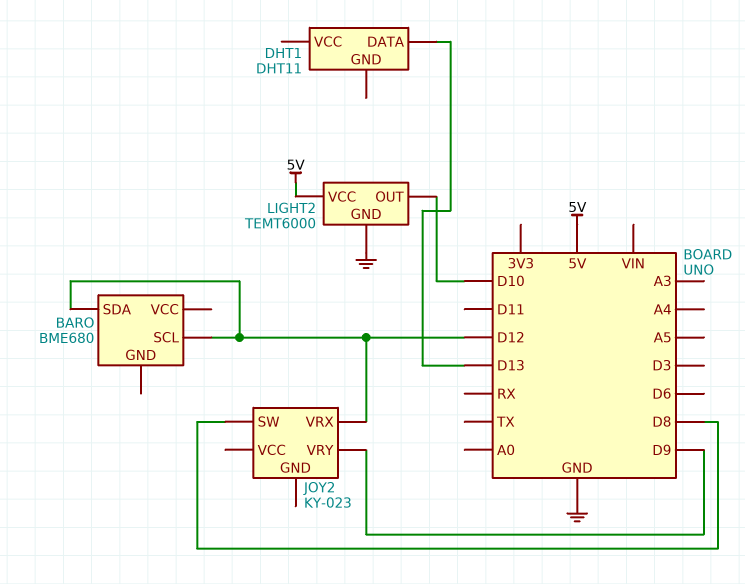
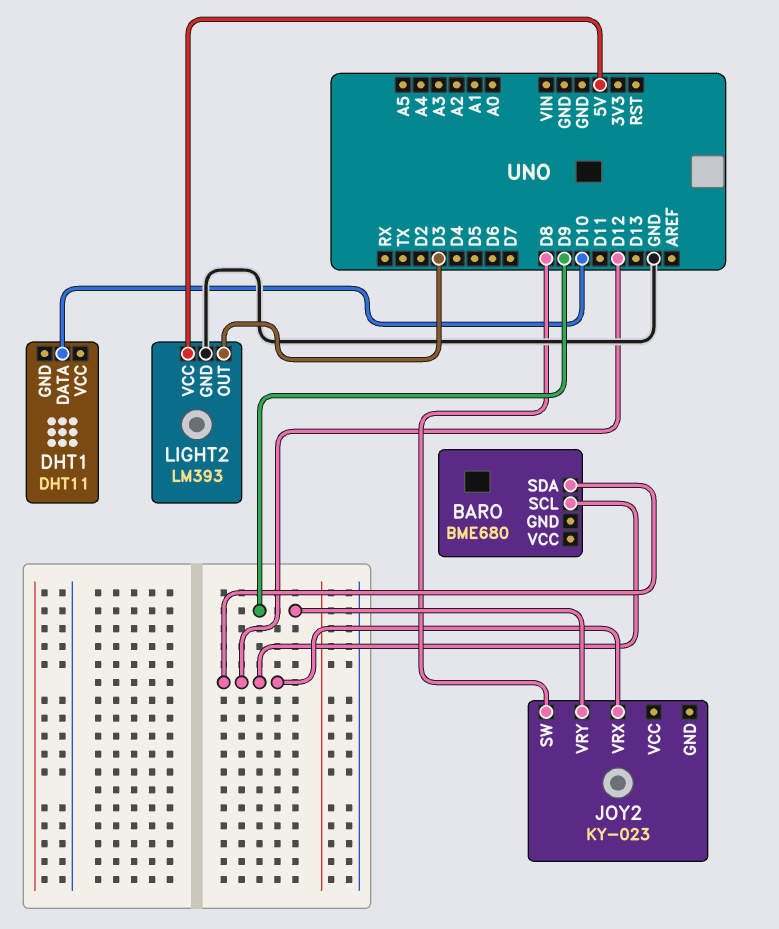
DHT1 pin DATA: D13 -> D10
LIGHT2: TEMT6000 -> LM393
LIGHT2 pin OUT: D10 -> D3

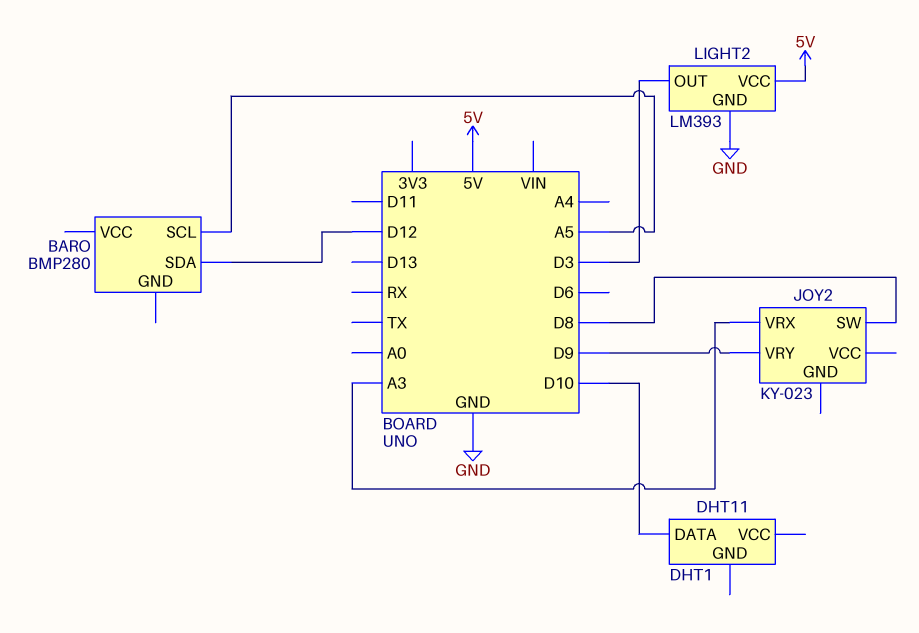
BARO: BME680 -> BMP280
BARO pin SCL: D12 -> A5
JOY2 pin VRX: D12 -> A3

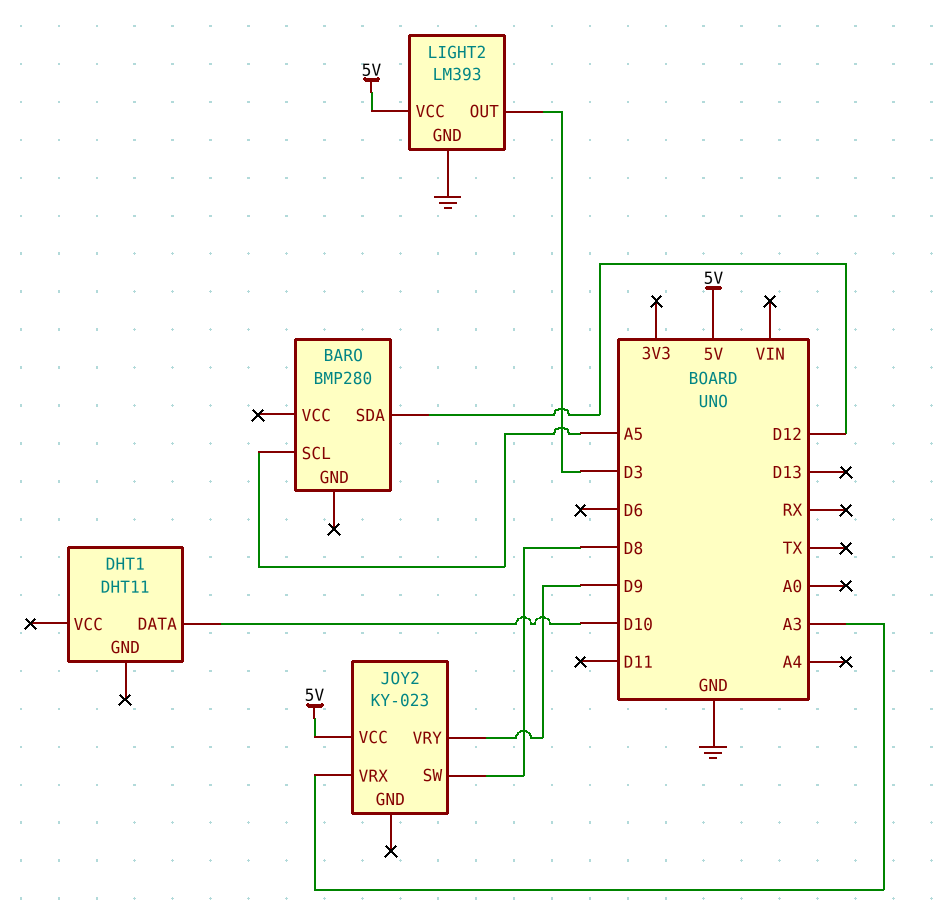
JOY2 pin VCC: none -> 5V

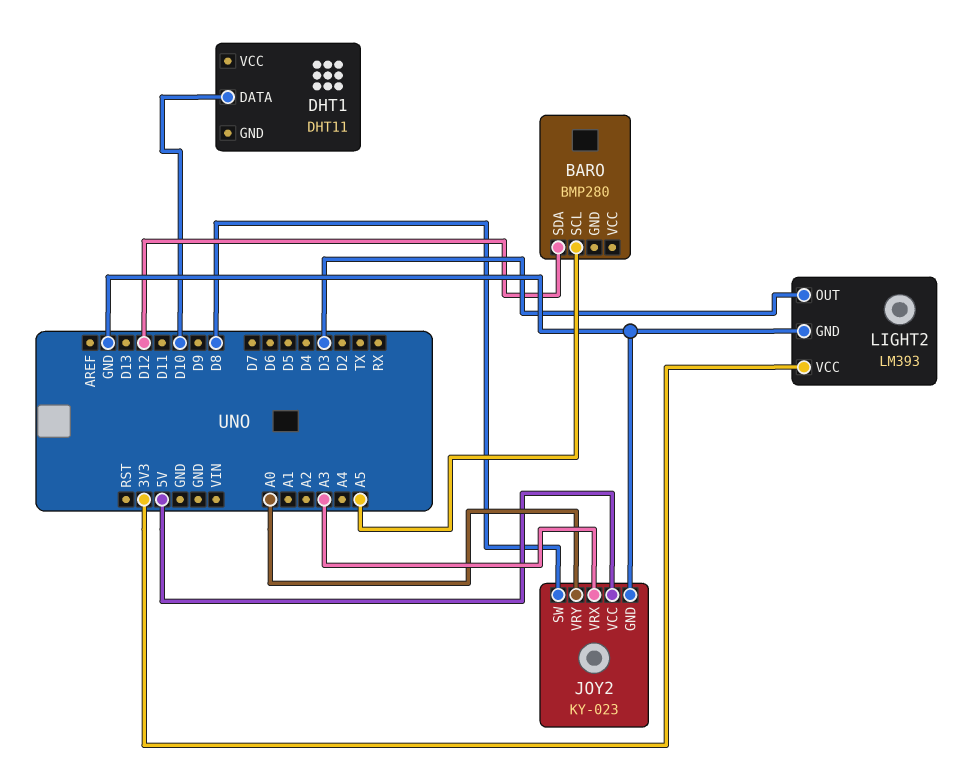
JOY2 pin GND: none -> GND
JOY2 pin VRY: D9 -> A0
LIGHT2 pin VCC: 5V -> 3V3

